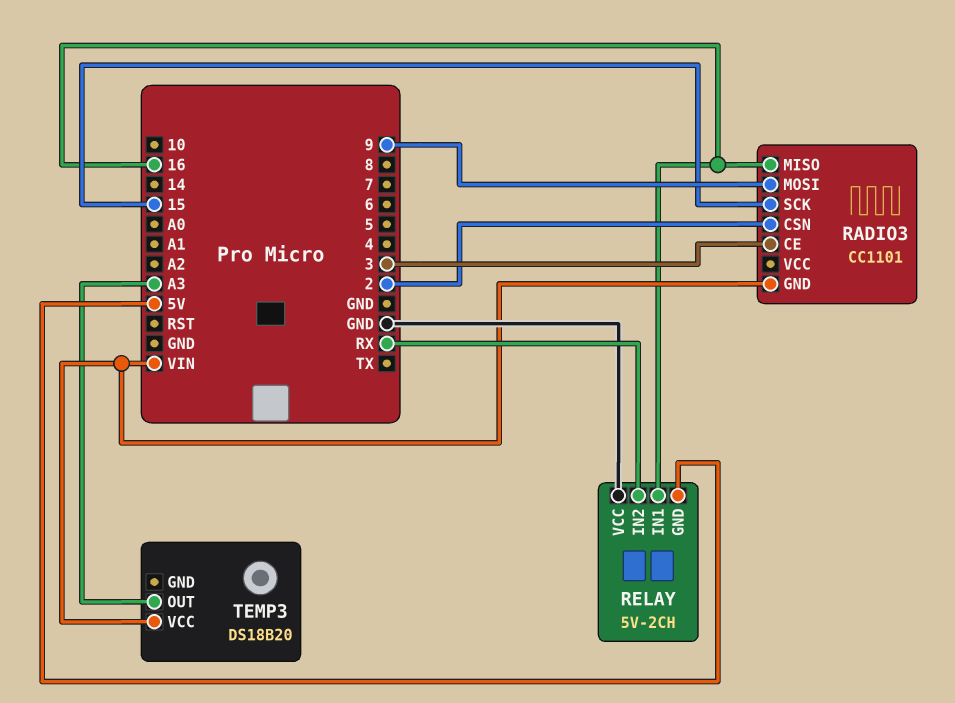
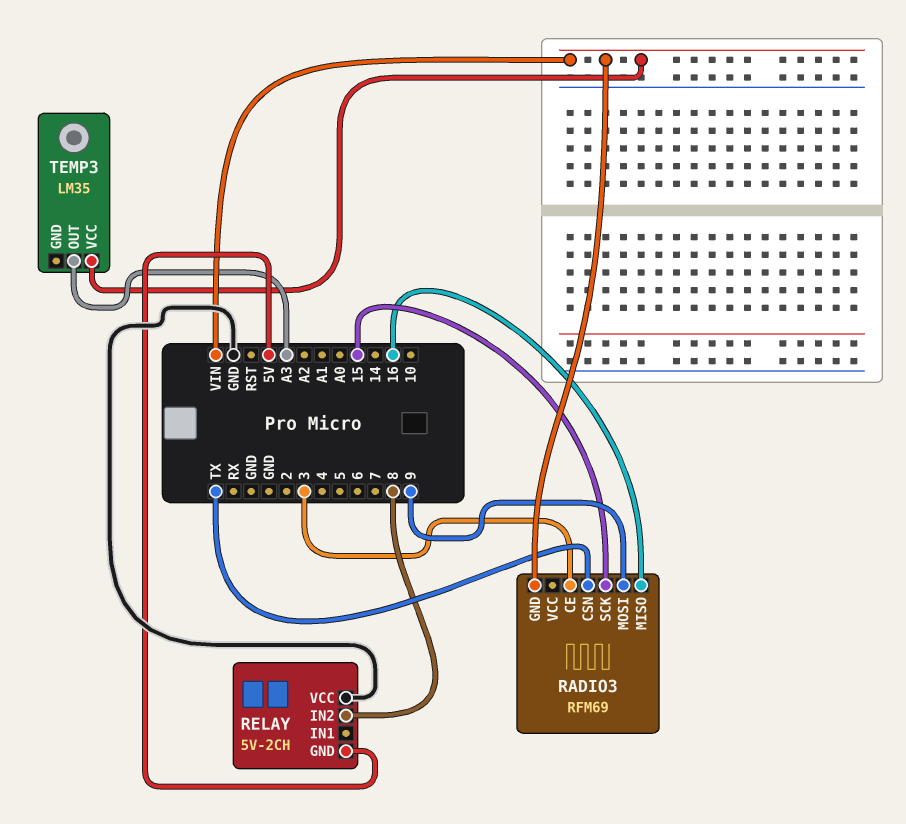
RADIO3: CC1101 -> RFM69
RADIO3 pin CSN: 2 -> TX
RELAY pin IN1: 16 -> none
RELAY pin IN2: RX -> 8
TEMP3: DS18B20 -> LM35

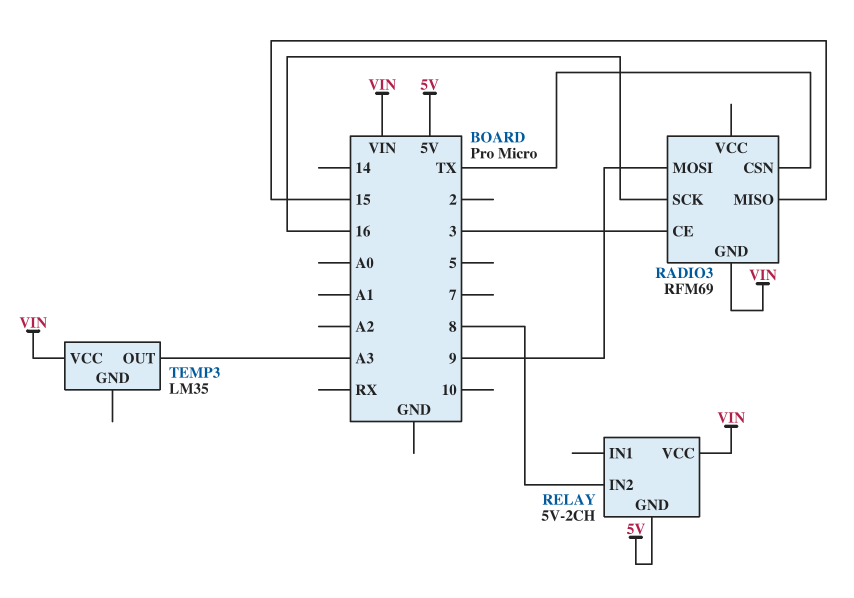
RADIO3 pin MISO: 16 -> 15
RADIO3 pin SCK: 15 -> 16
RELAY pin VCC: GND -> VIN

